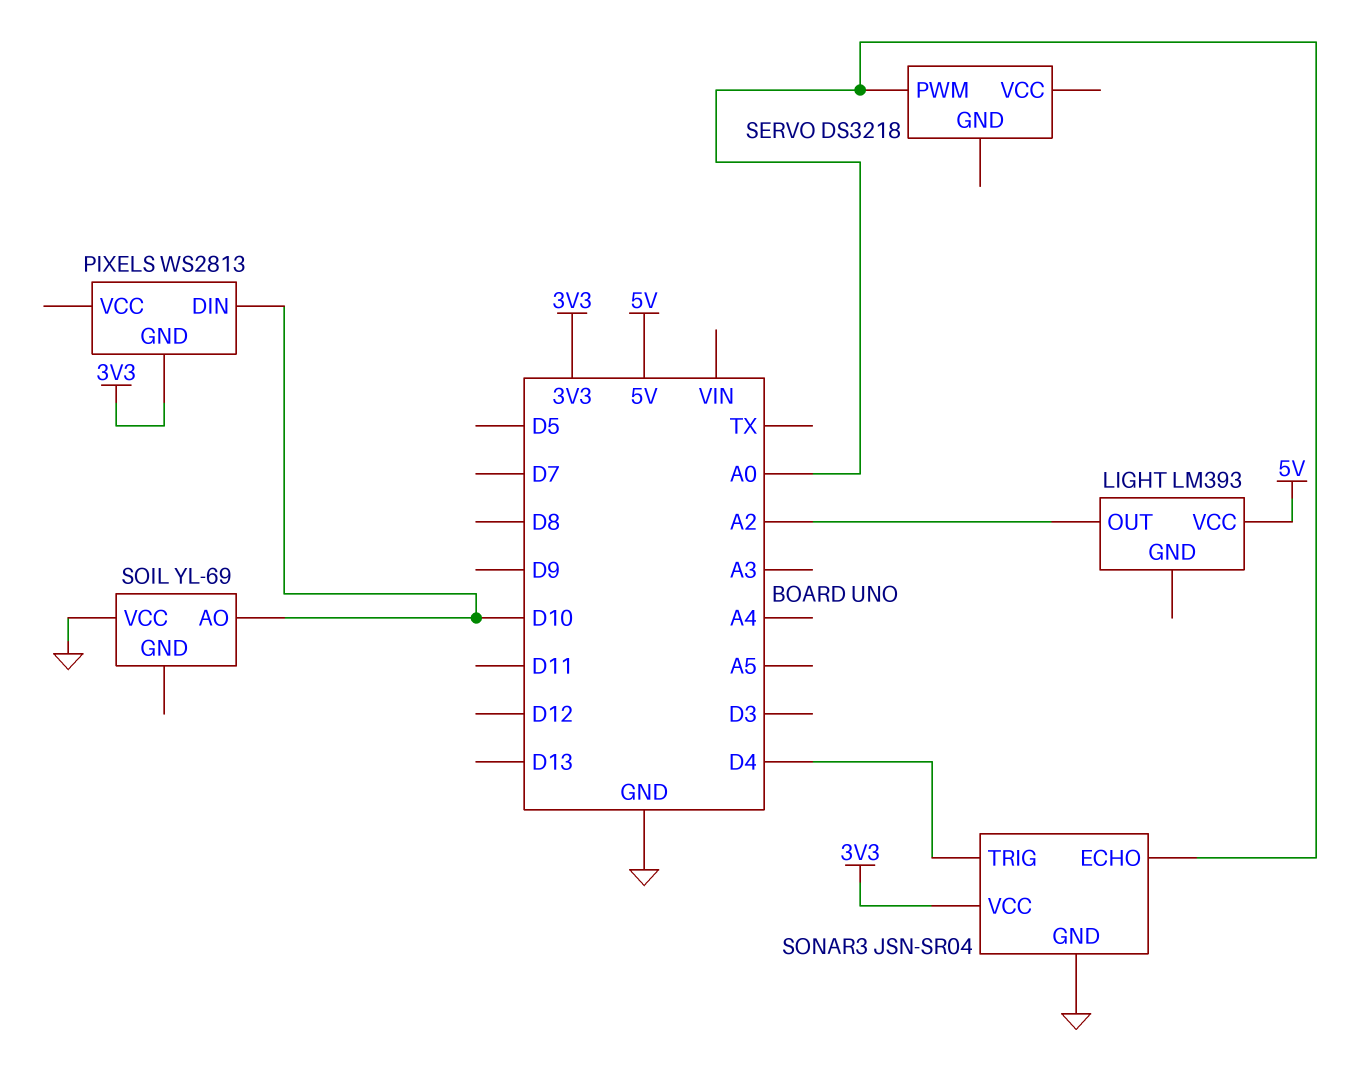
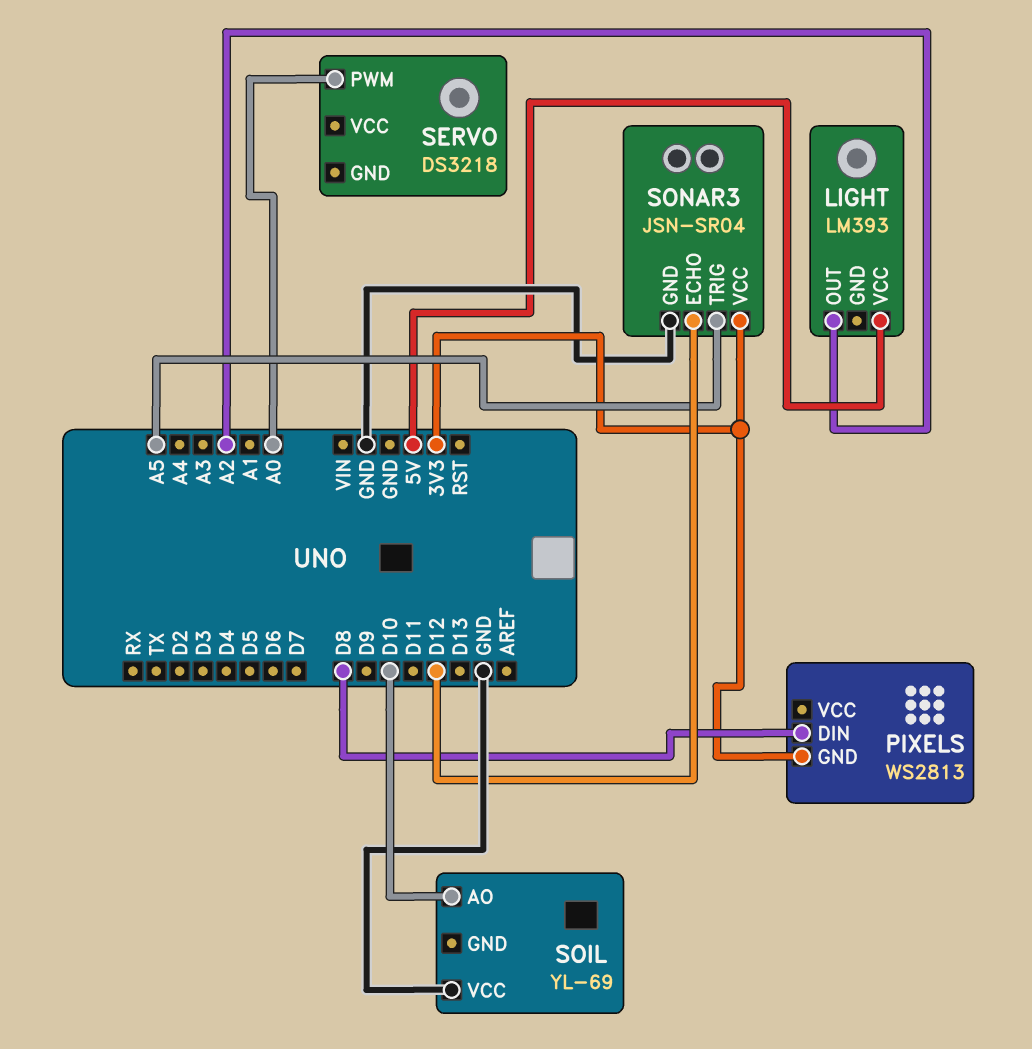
PIXELS pin DIN: D10 -> D8
SONAR3 pin ECHO: A0 -> D12
SONAR3 pin TRIG: D4 -> A5

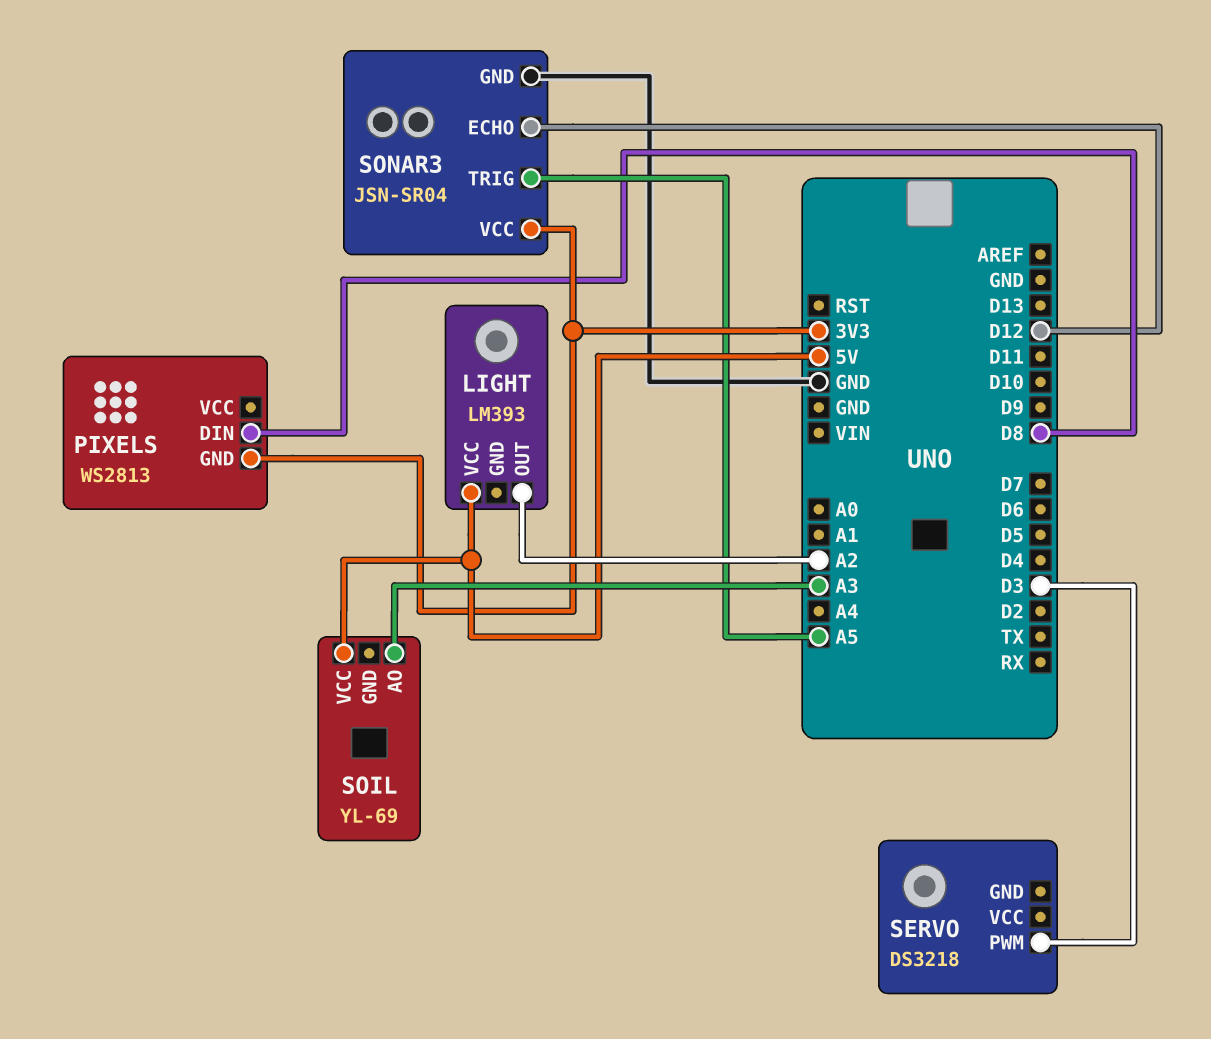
SERVO pin PWM: A0 -> D3
SOIL pin AO: D10 -> A3
SOIL pin VCC: GND -> 5V

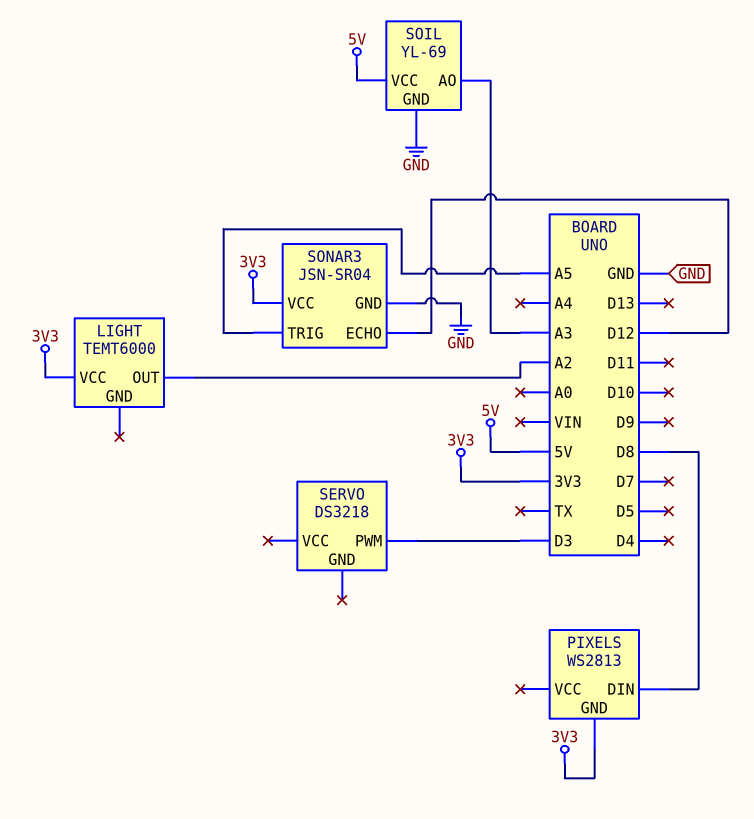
LIGHT: LM393 -> TEMT6000
LIGHT pin VCC: 5V -> 3V3
SOIL pin GND: none -> GND

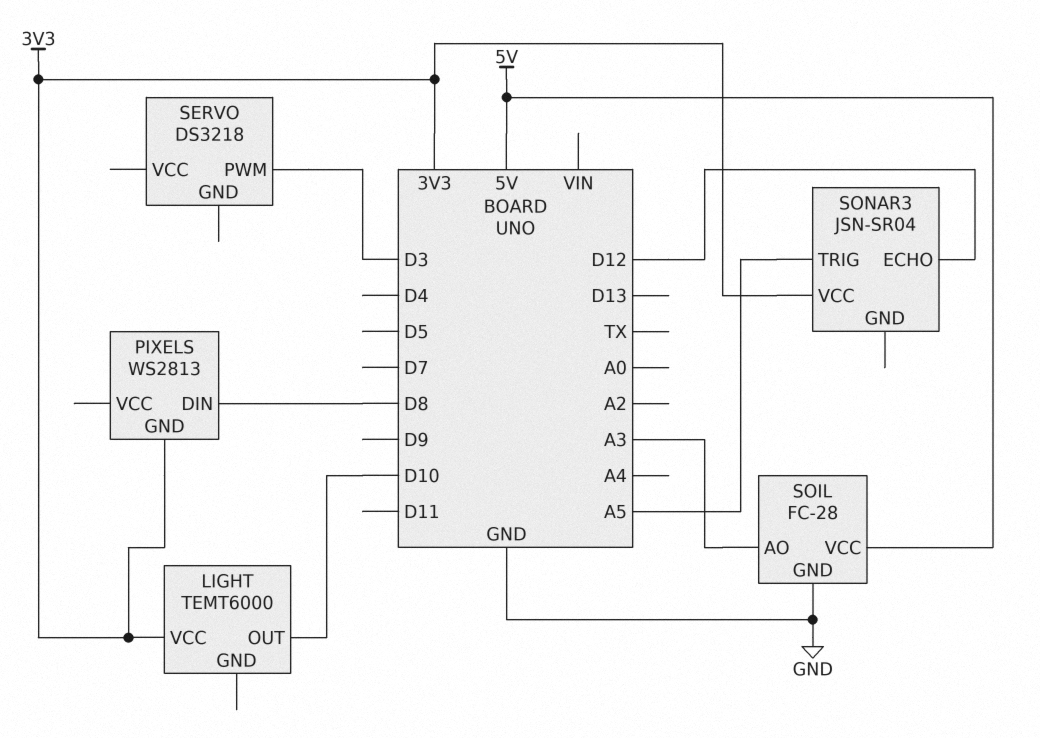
LIGHT pin OUT: A2 -> D10
SOIL: YL-69 -> FC-28
SONAR3 pin GND: GND -> none

